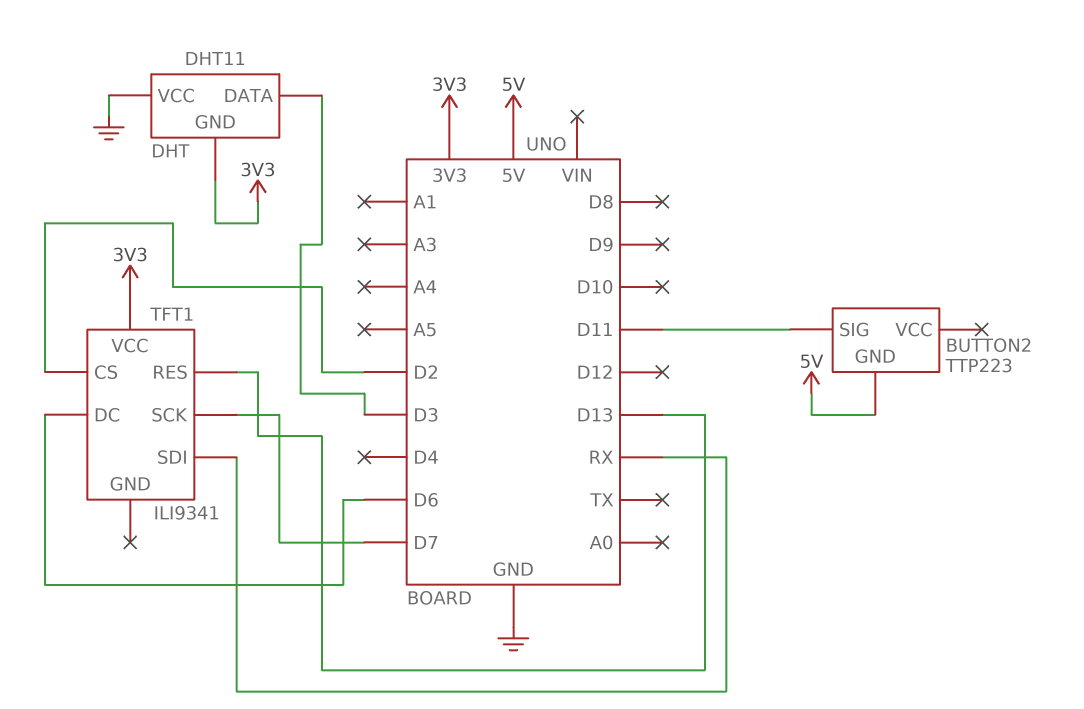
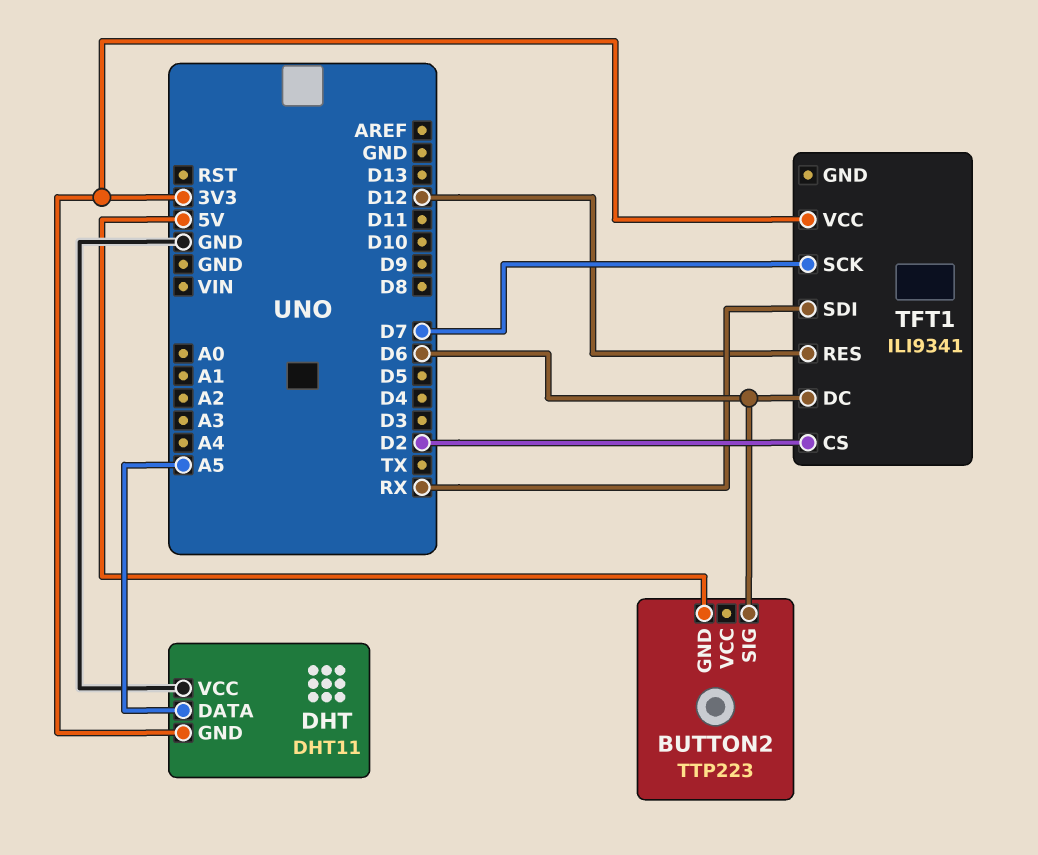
BUTTON2 pin SIG: D11 -> D6
DHT pin DATA: D3 -> A5
TFT1 pin RES: D13 -> D12

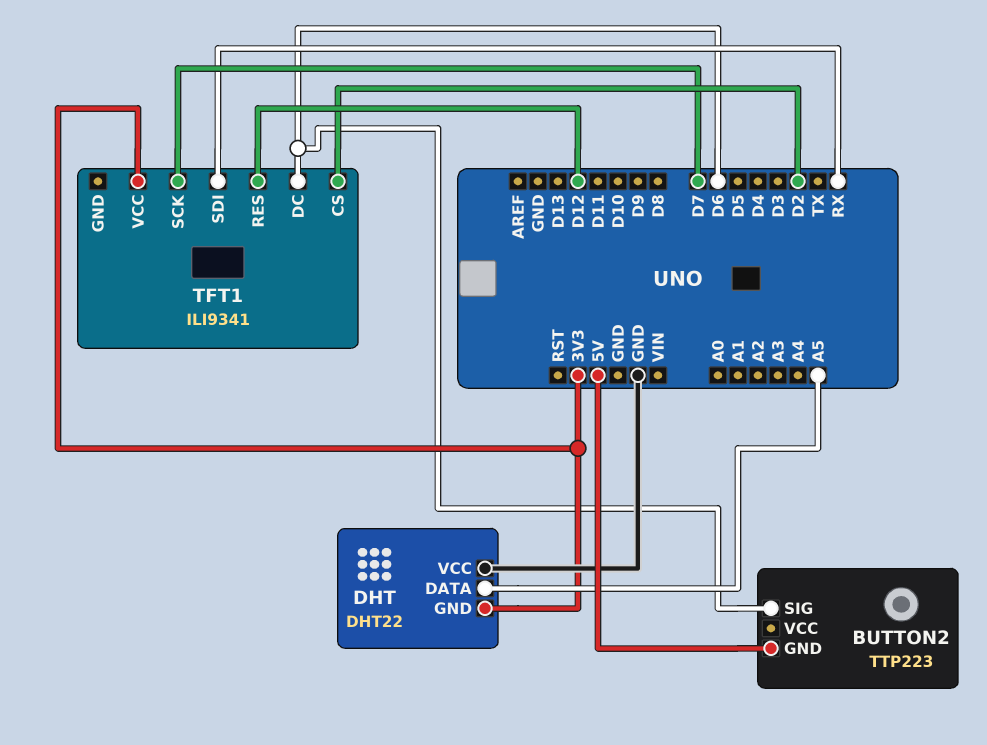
DHT: DHT11 -> DHT22

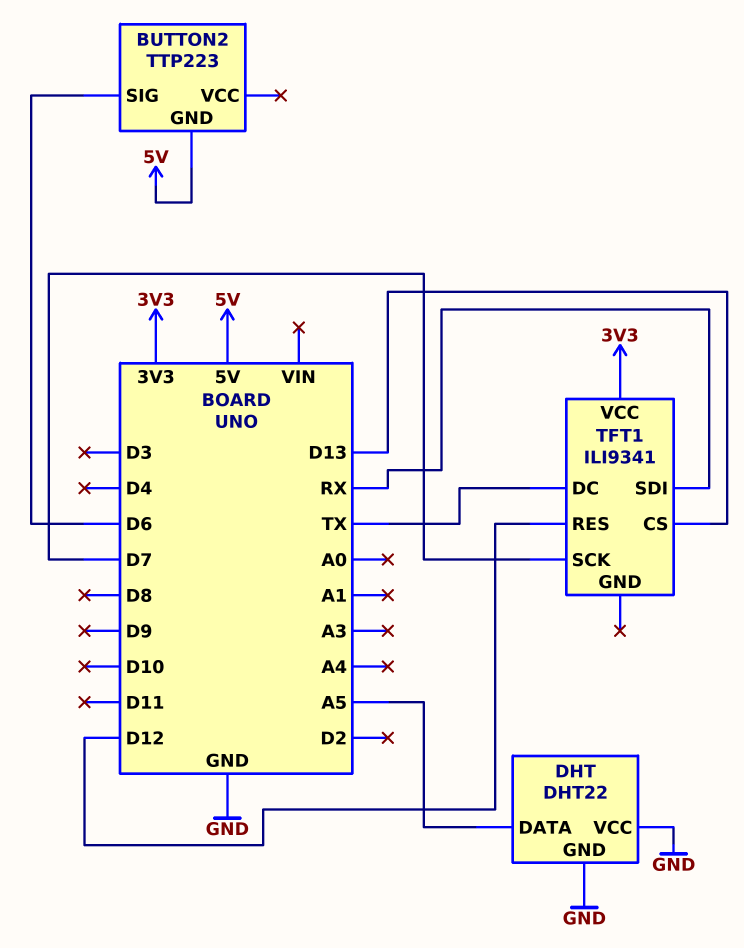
DHT pin GND: 3V3 -> GND
TFT1 pin CS: D2 -> D13
TFT1 pin DC: D6 -> TX

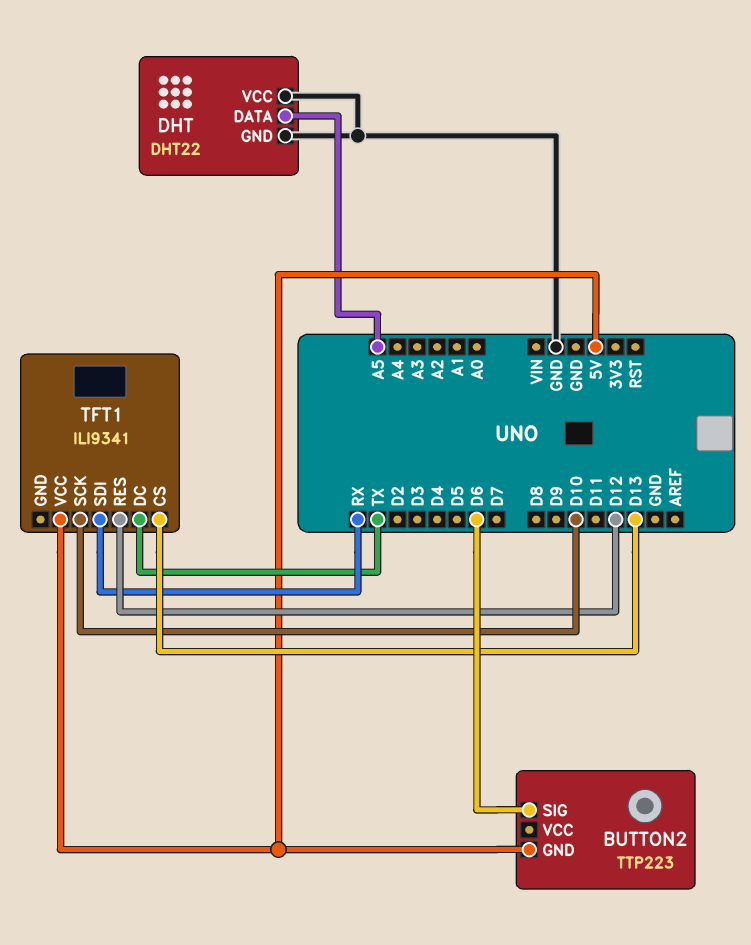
TFT1 pin SCK: D7 -> D10
TFT1 pin VCC: 3V3 -> 5V

